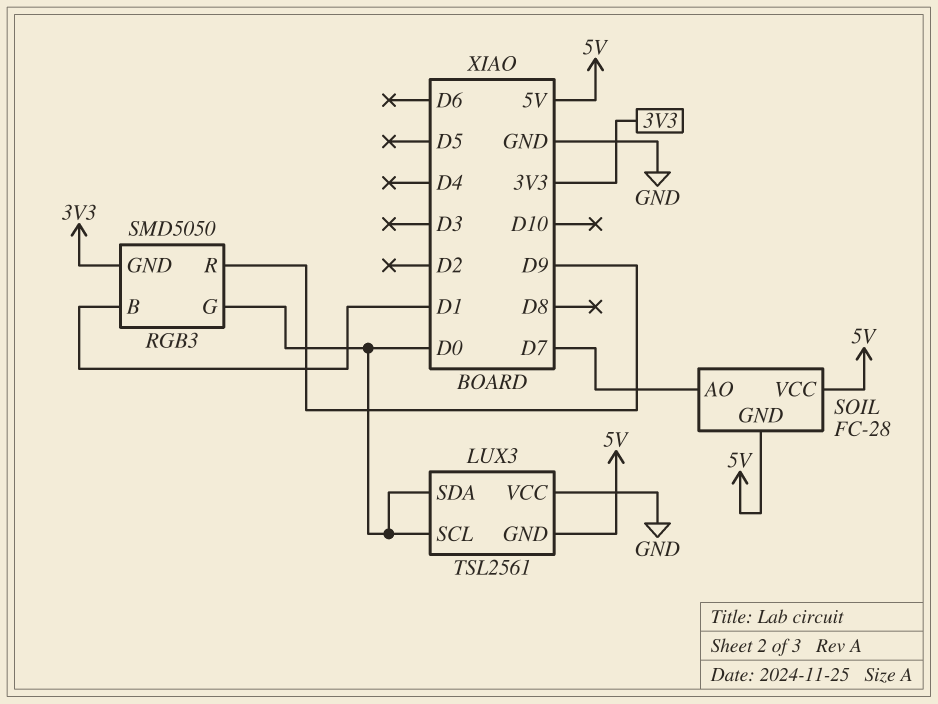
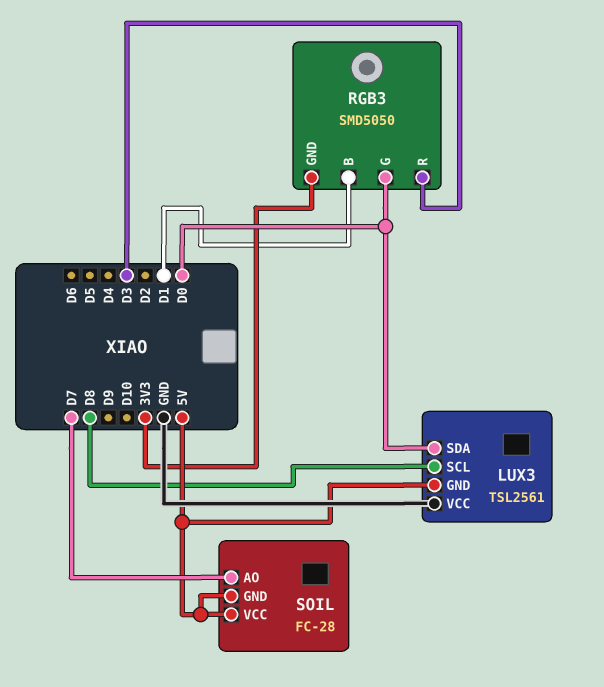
LUX3 pin SCL: D0 -> D8
RGB3 pin R: D9 -> D3

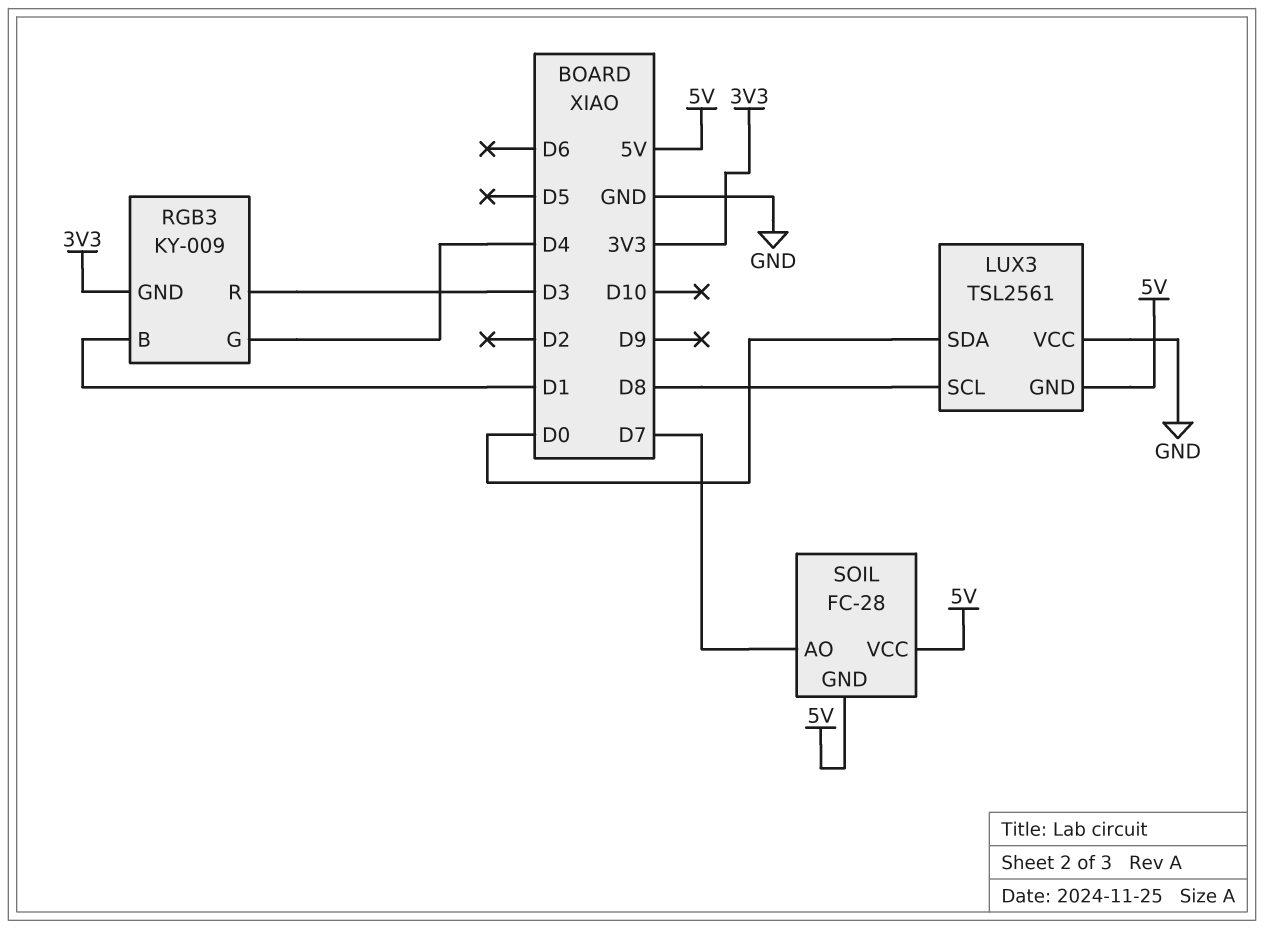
RGB3: SMD5050 -> KY-009
RGB3 pin G: D0 -> D4

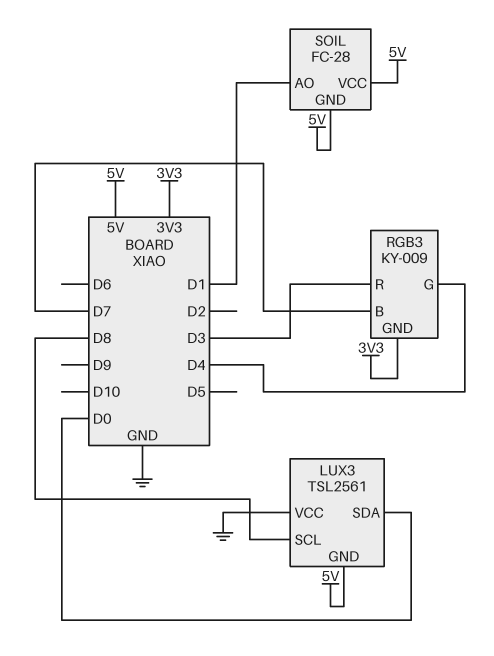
RGB3 pin B: D1 -> D7
SOIL pin AO: D7 -> D1

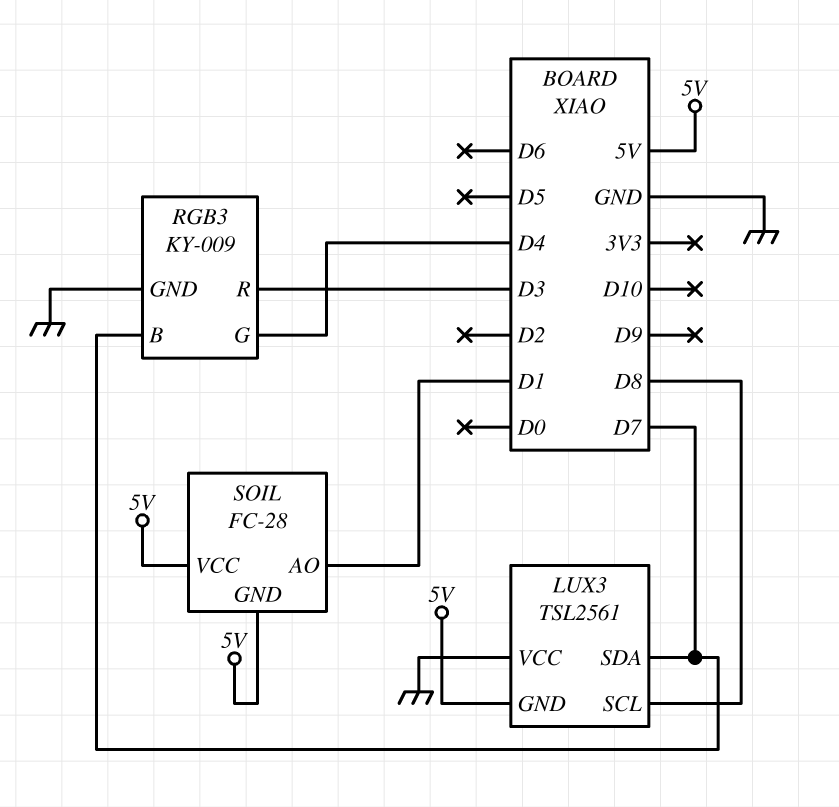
LUX3 pin SDA: D0 -> D7
RGB3 pin GND: 3V3 -> GND

